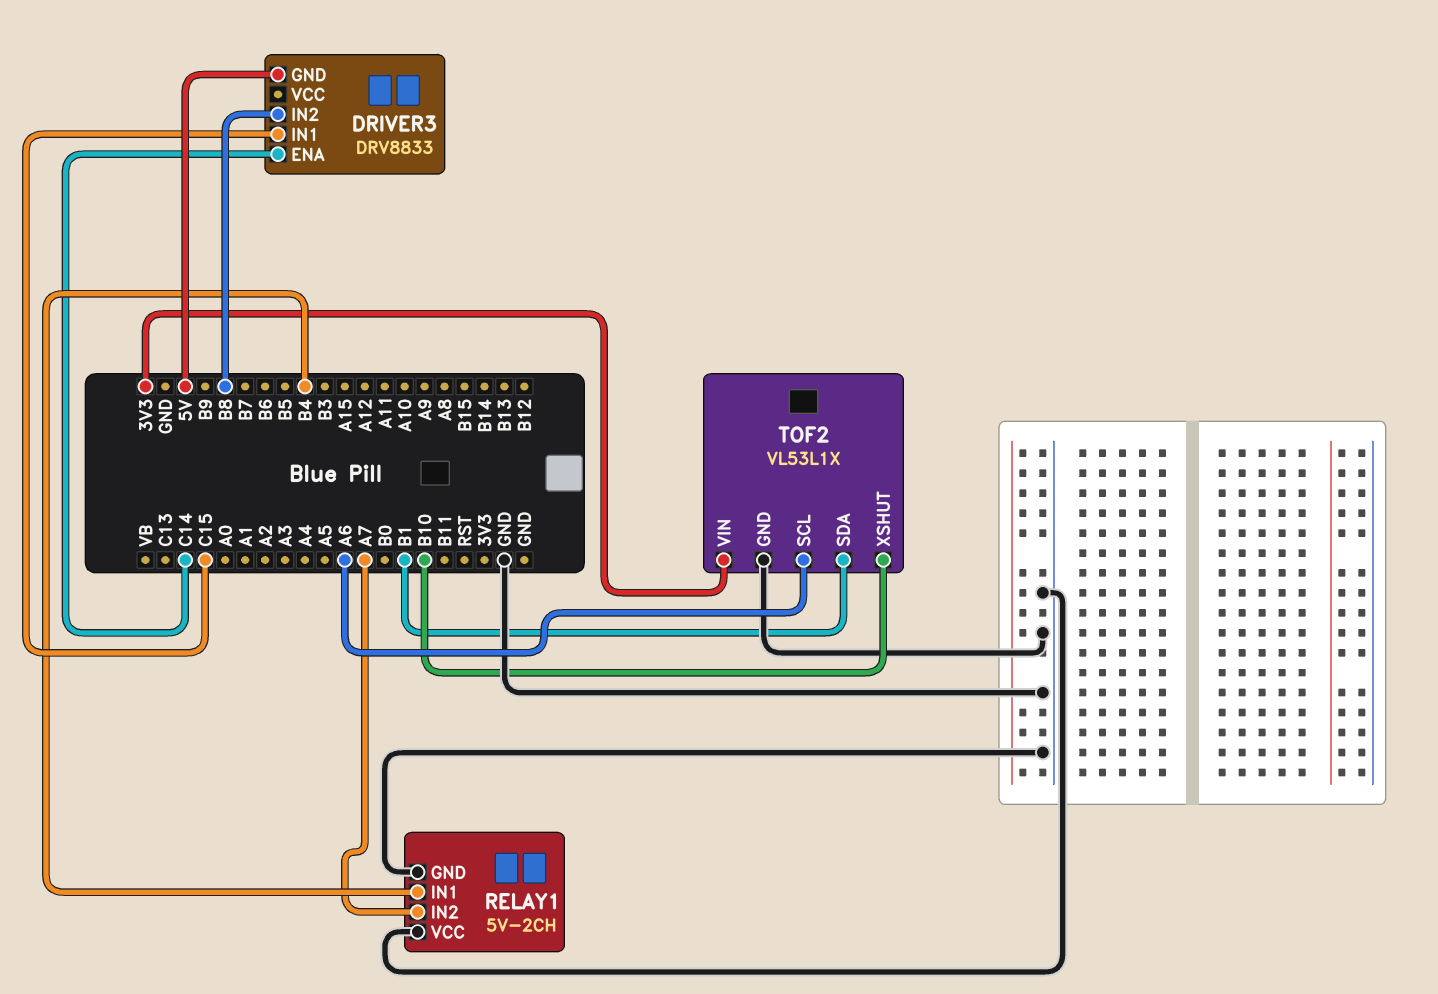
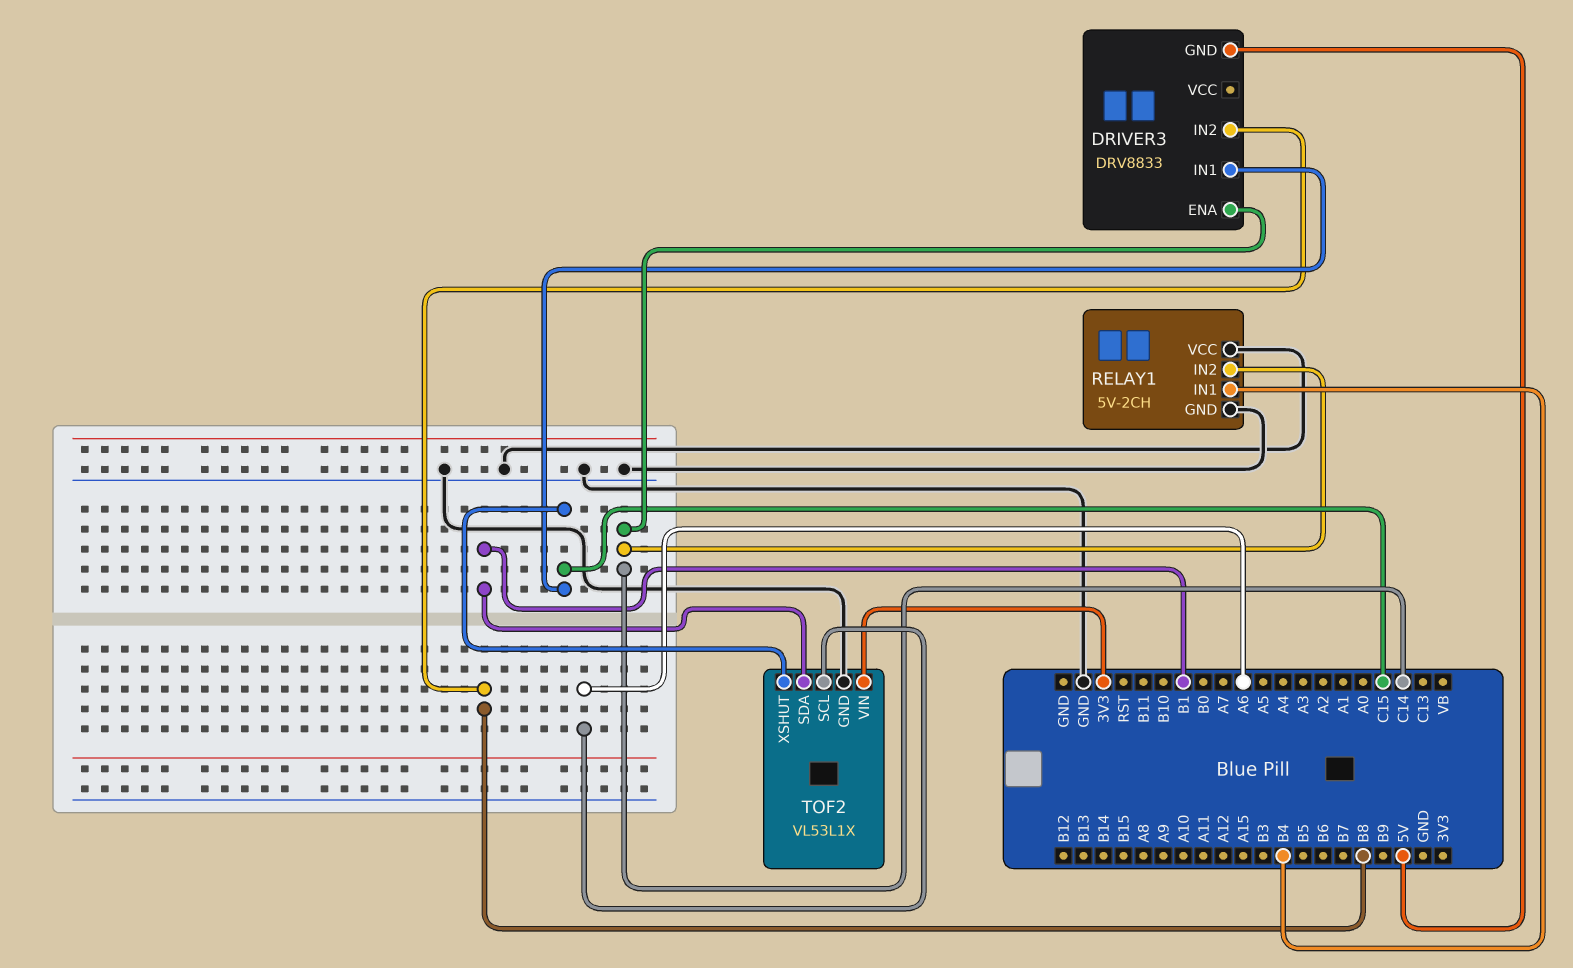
RELAY1 pin IN2: A7 -> C14
TOF2 pin XSHUT: B10 -> C15

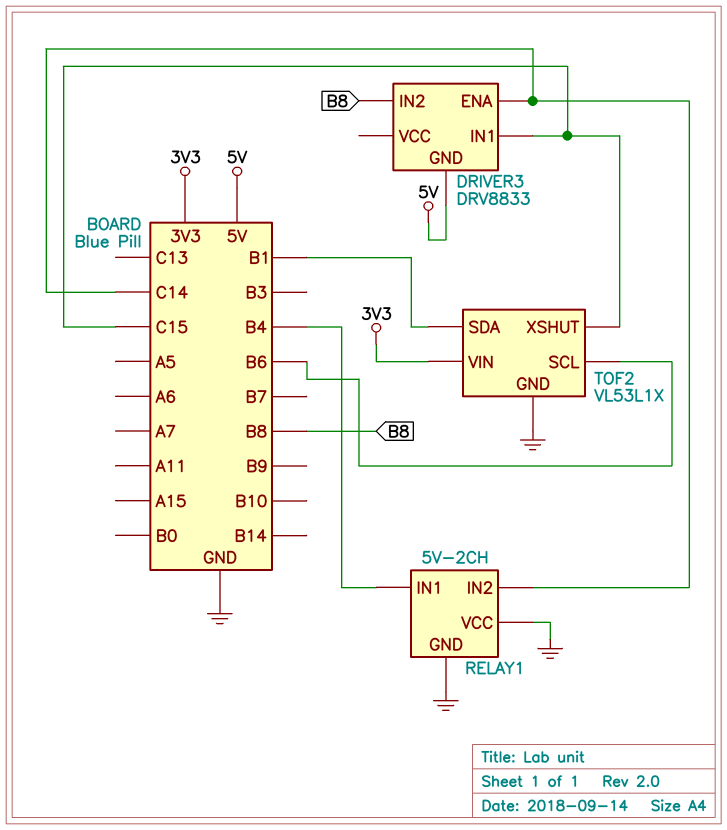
TOF2 pin SCL: A6 -> B6

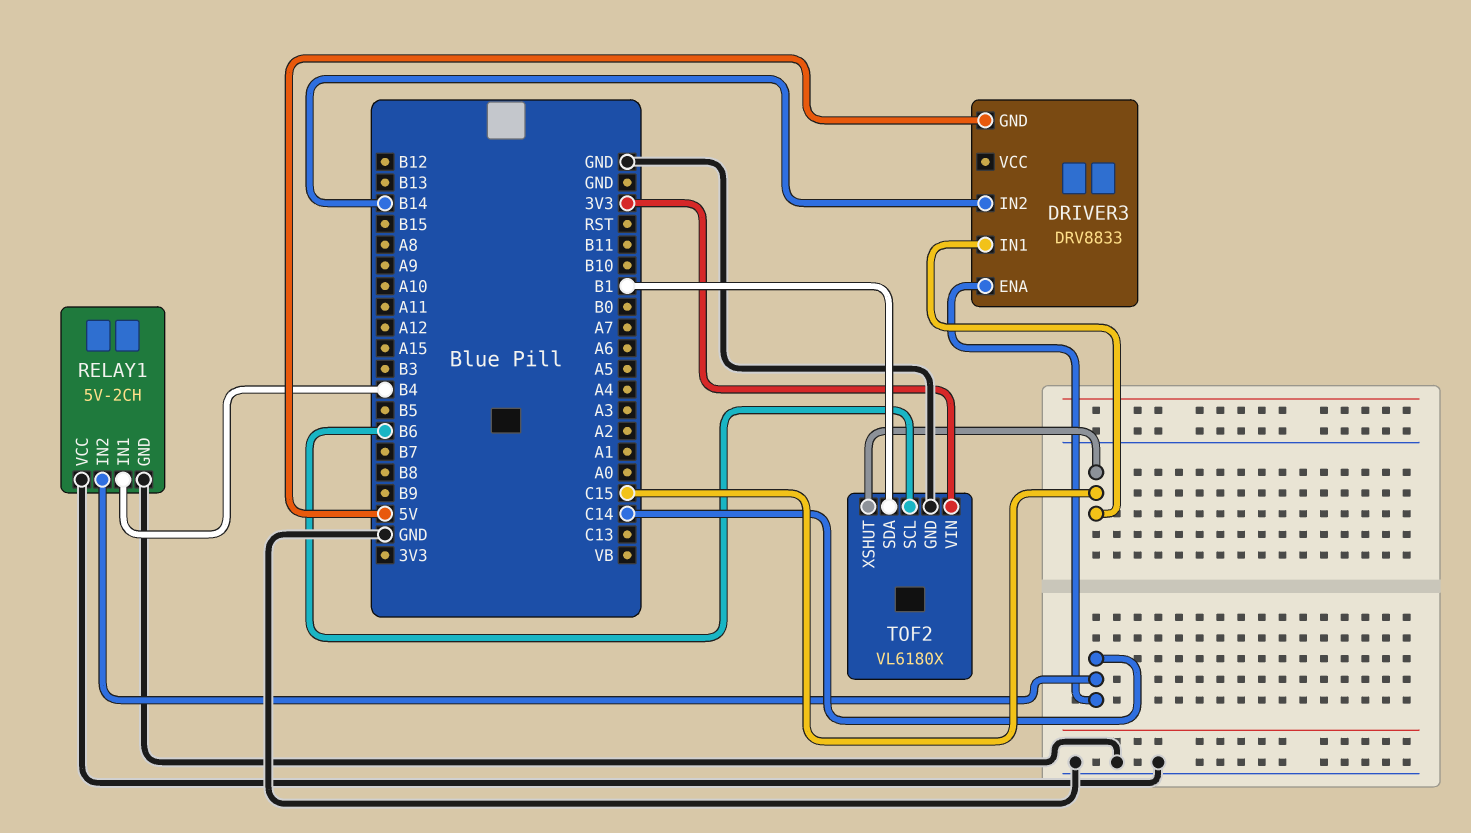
DRIVER3 pin IN2: B8 -> B14
TOF2: VL53L1X -> VL6180X

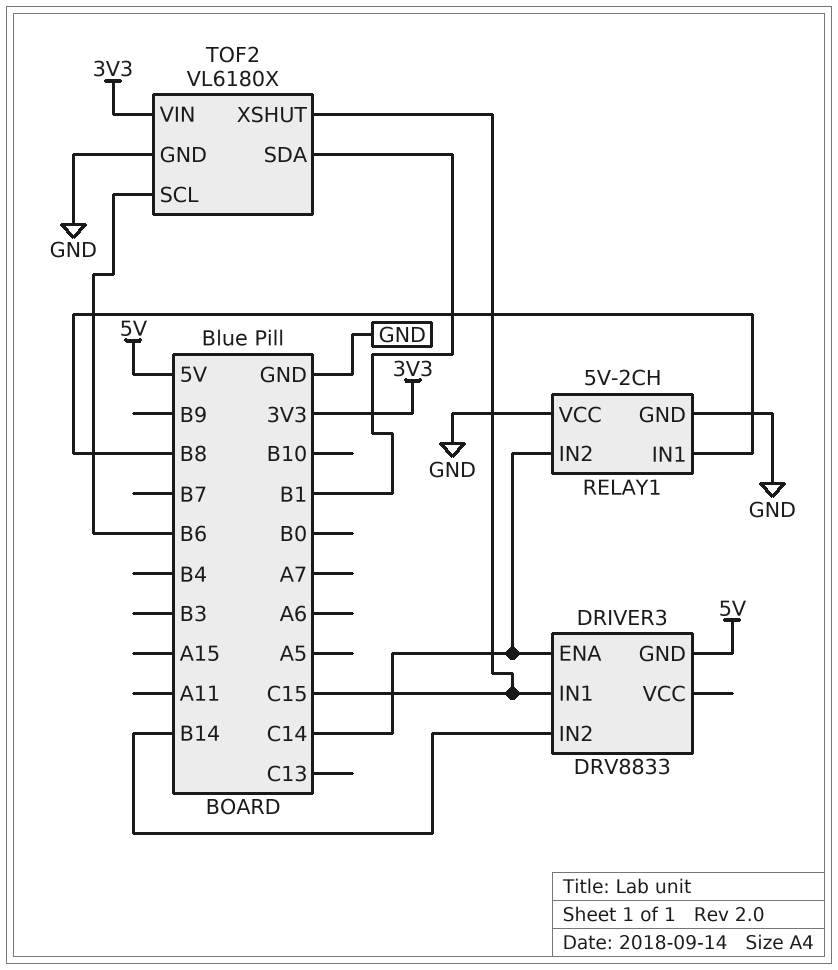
RELAY1 pin IN1: B4 -> B8

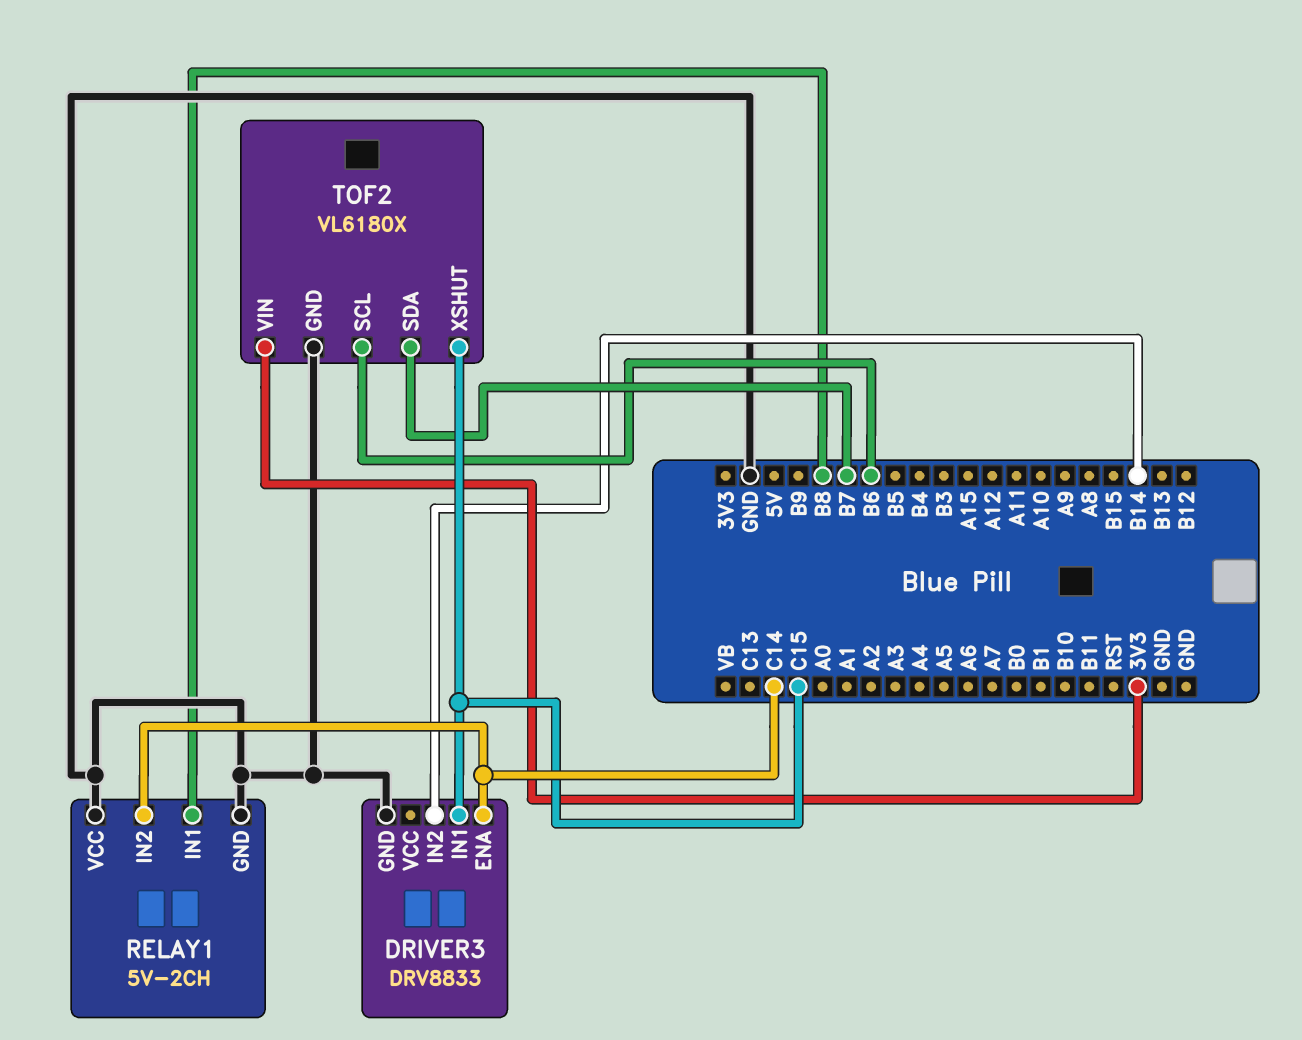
DRIVER3 pin GND: 5V -> GND
TOF2 pin SDA: B1 -> B7

